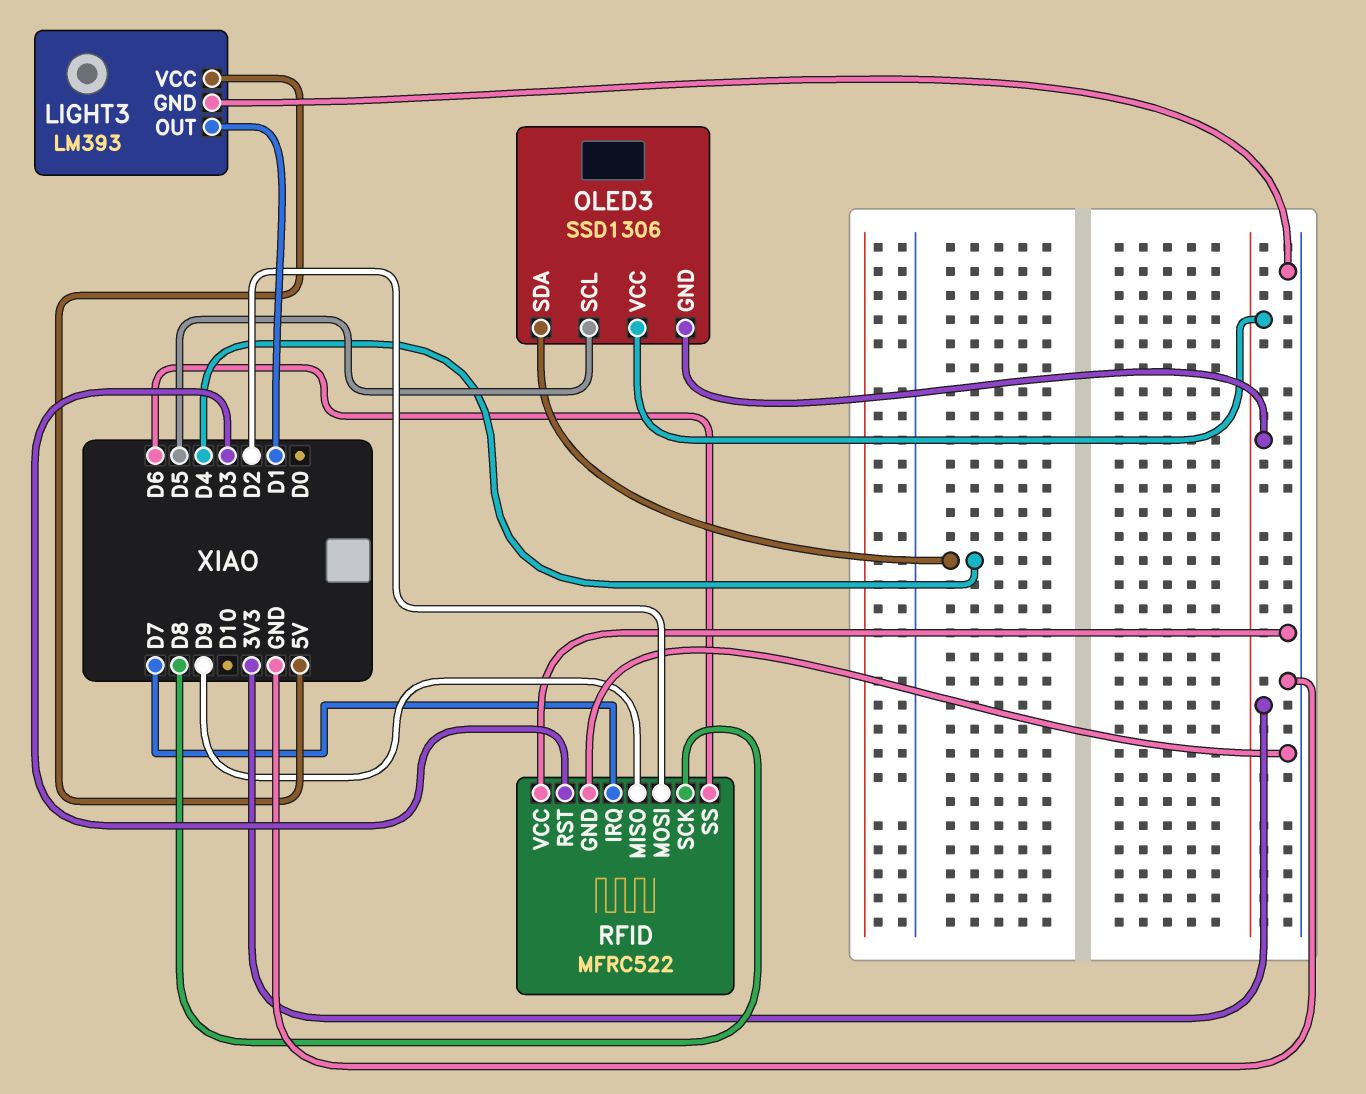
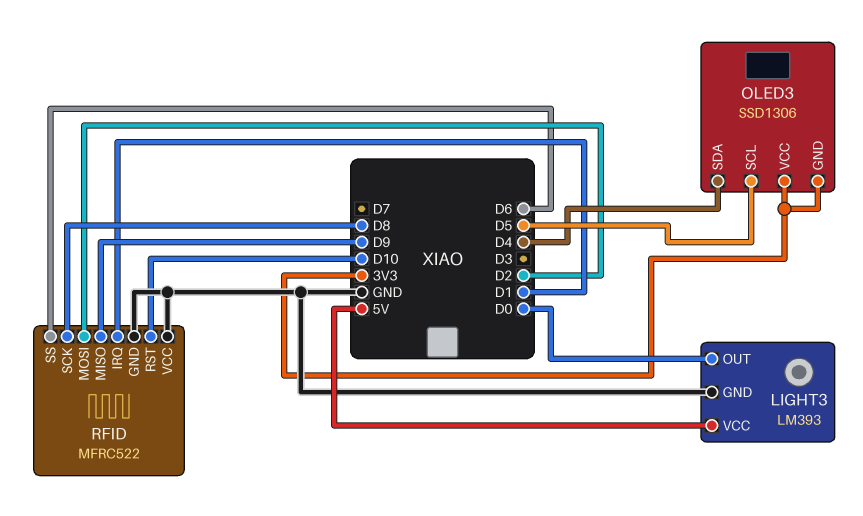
LIGHT3 pin OUT: D1 -> D0
RFID pin IRQ: D7 -> D1
RFID pin RST: D3 -> D10

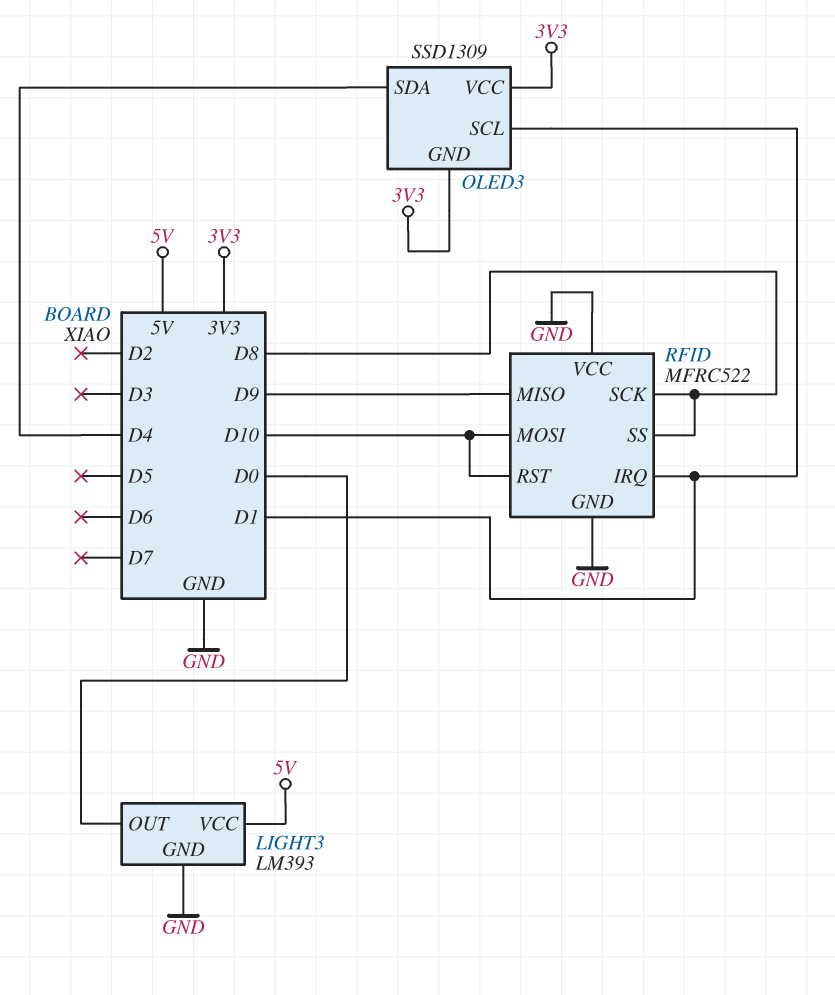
OLED3: SSD1306 -> SSD1309
OLED3 pin SCL: D5 -> D1
RFID pin MOSI: D2 -> D10
RFID pin SS: D6 -> D8

